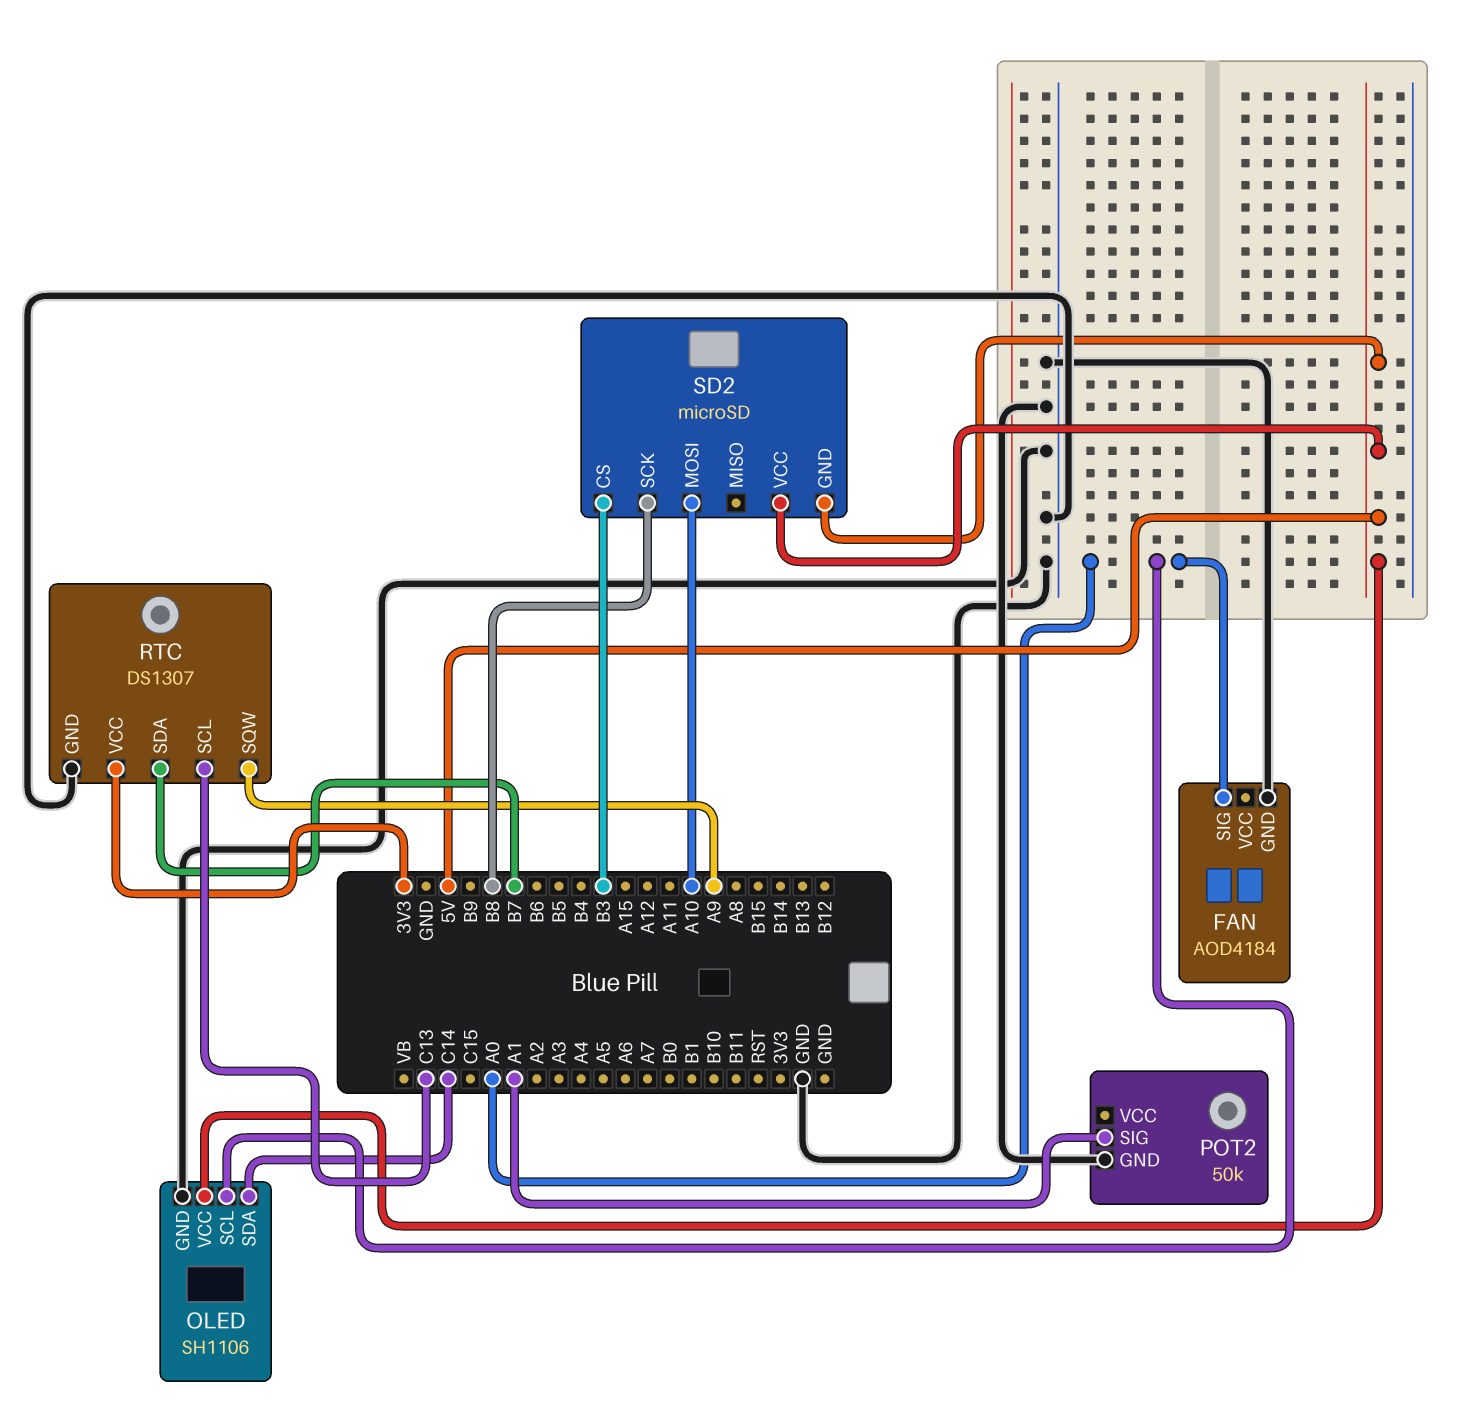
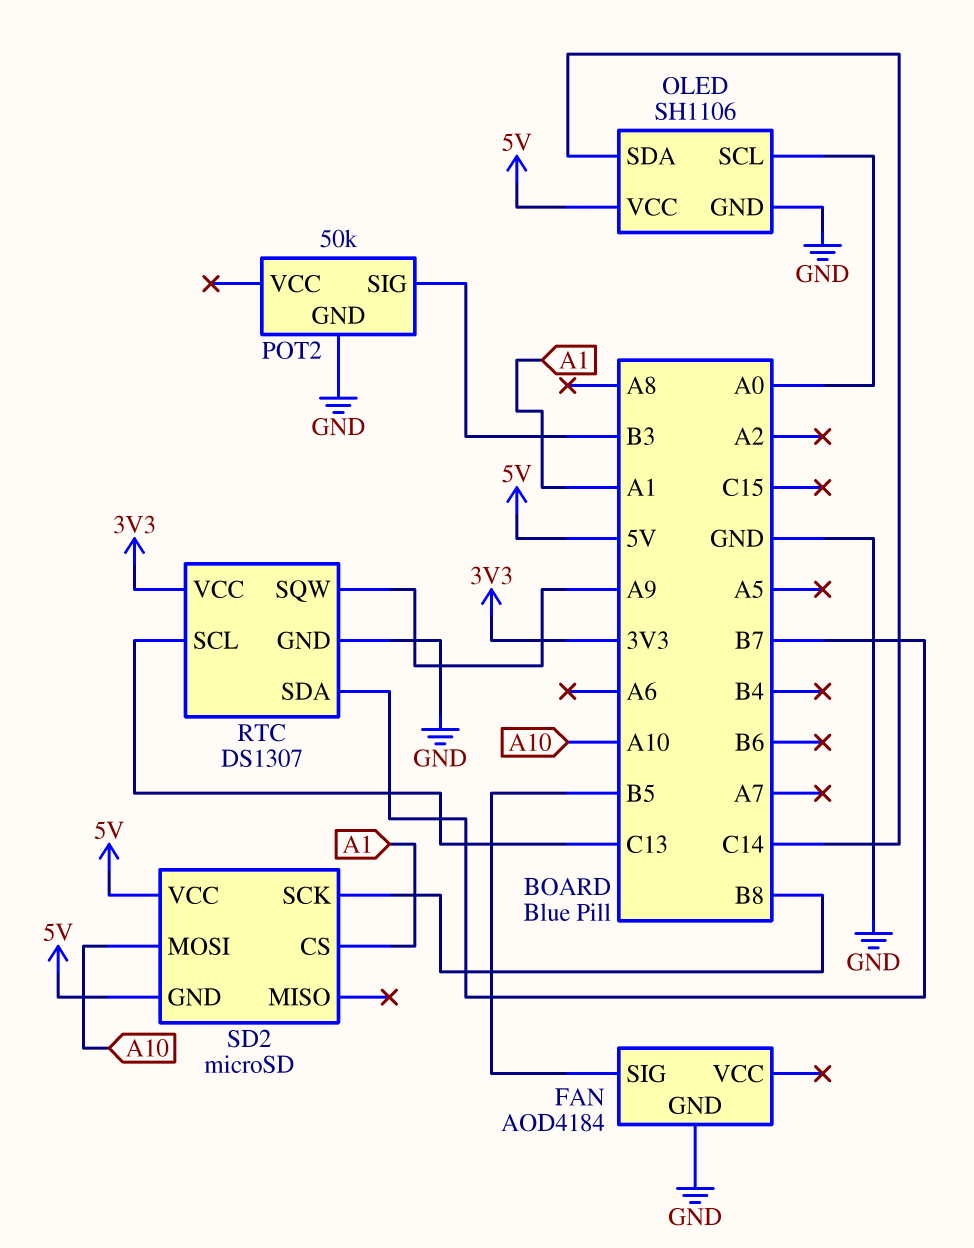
FAN pin SIG: A0 -> B5
POT2 pin SIG: A1 -> B3
SD2 pin CS: B3 -> A1

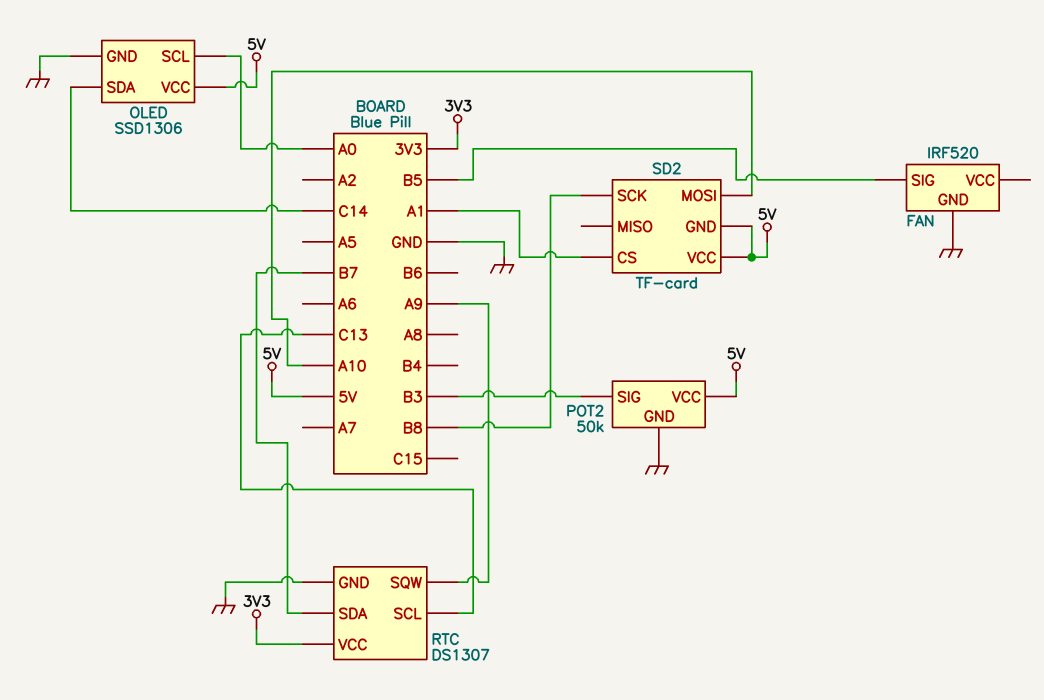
FAN: AOD4184 -> IRF520
OLED: SH1106 -> SSD1306
POT2 pin VCC: none -> 5V
SD2: microSD -> TF-card

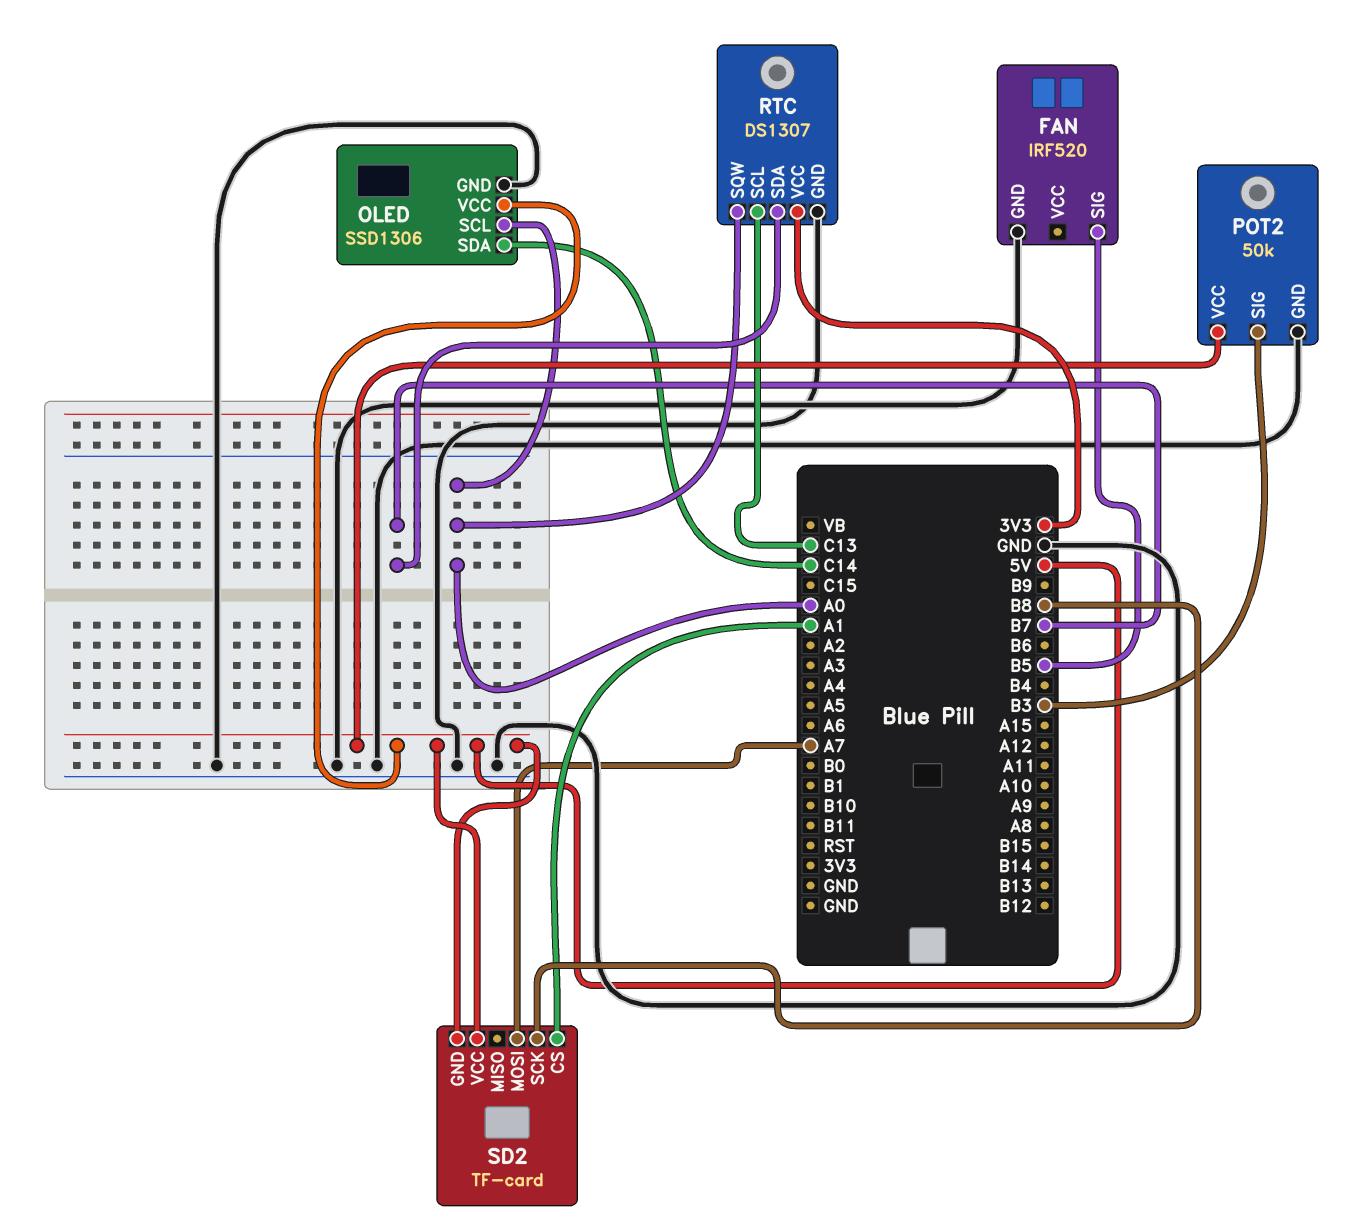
RTC pin SQW: A9 -> A0
SD2 pin MOSI: A10 -> A7

